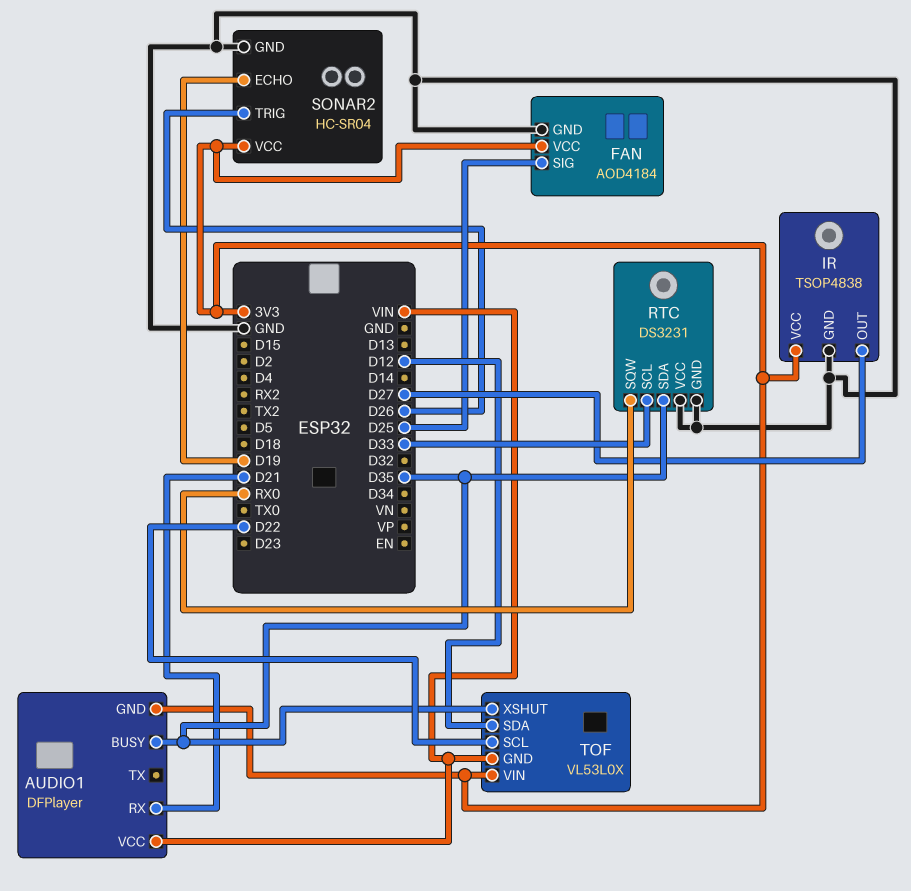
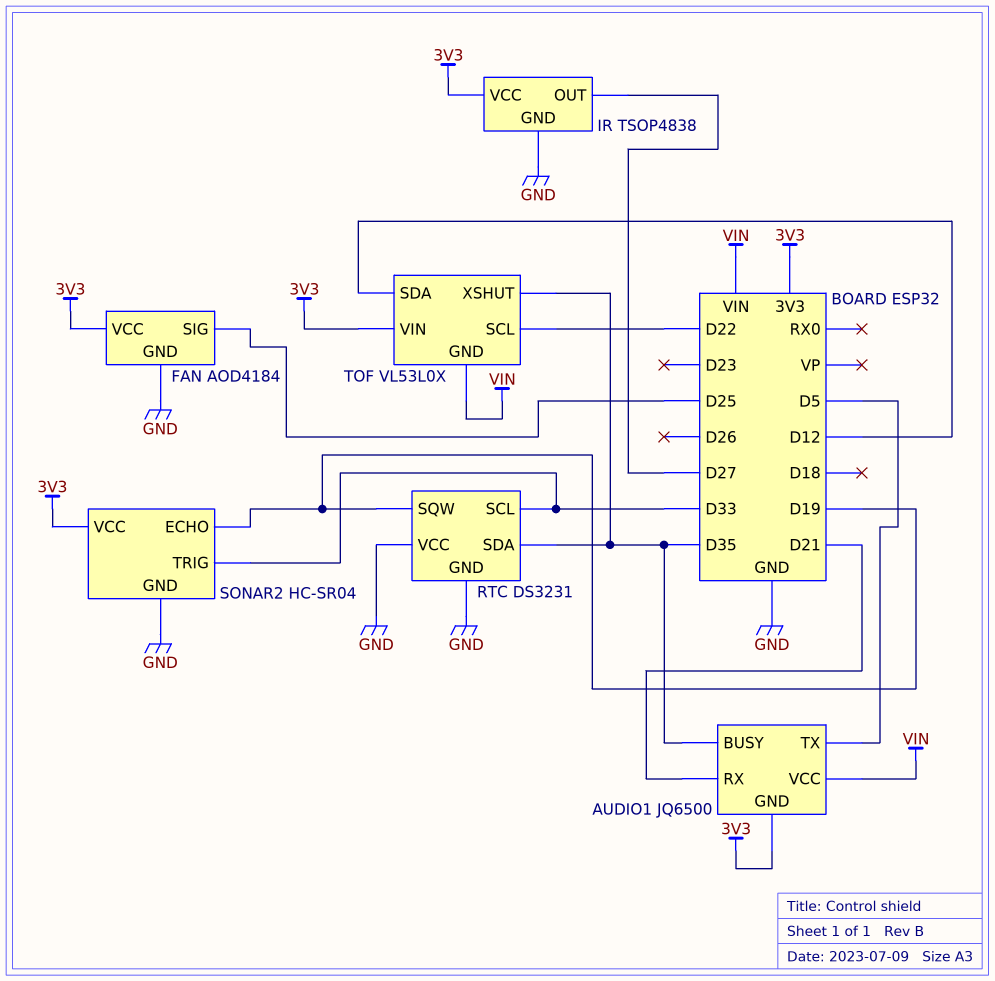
AUDIO1: DFPlayer -> JQ6500
AUDIO1 pin TX: none -> D5
RTC pin SQW: RX0 -> D19
SONAR2 pin TRIG: D26 -> D33

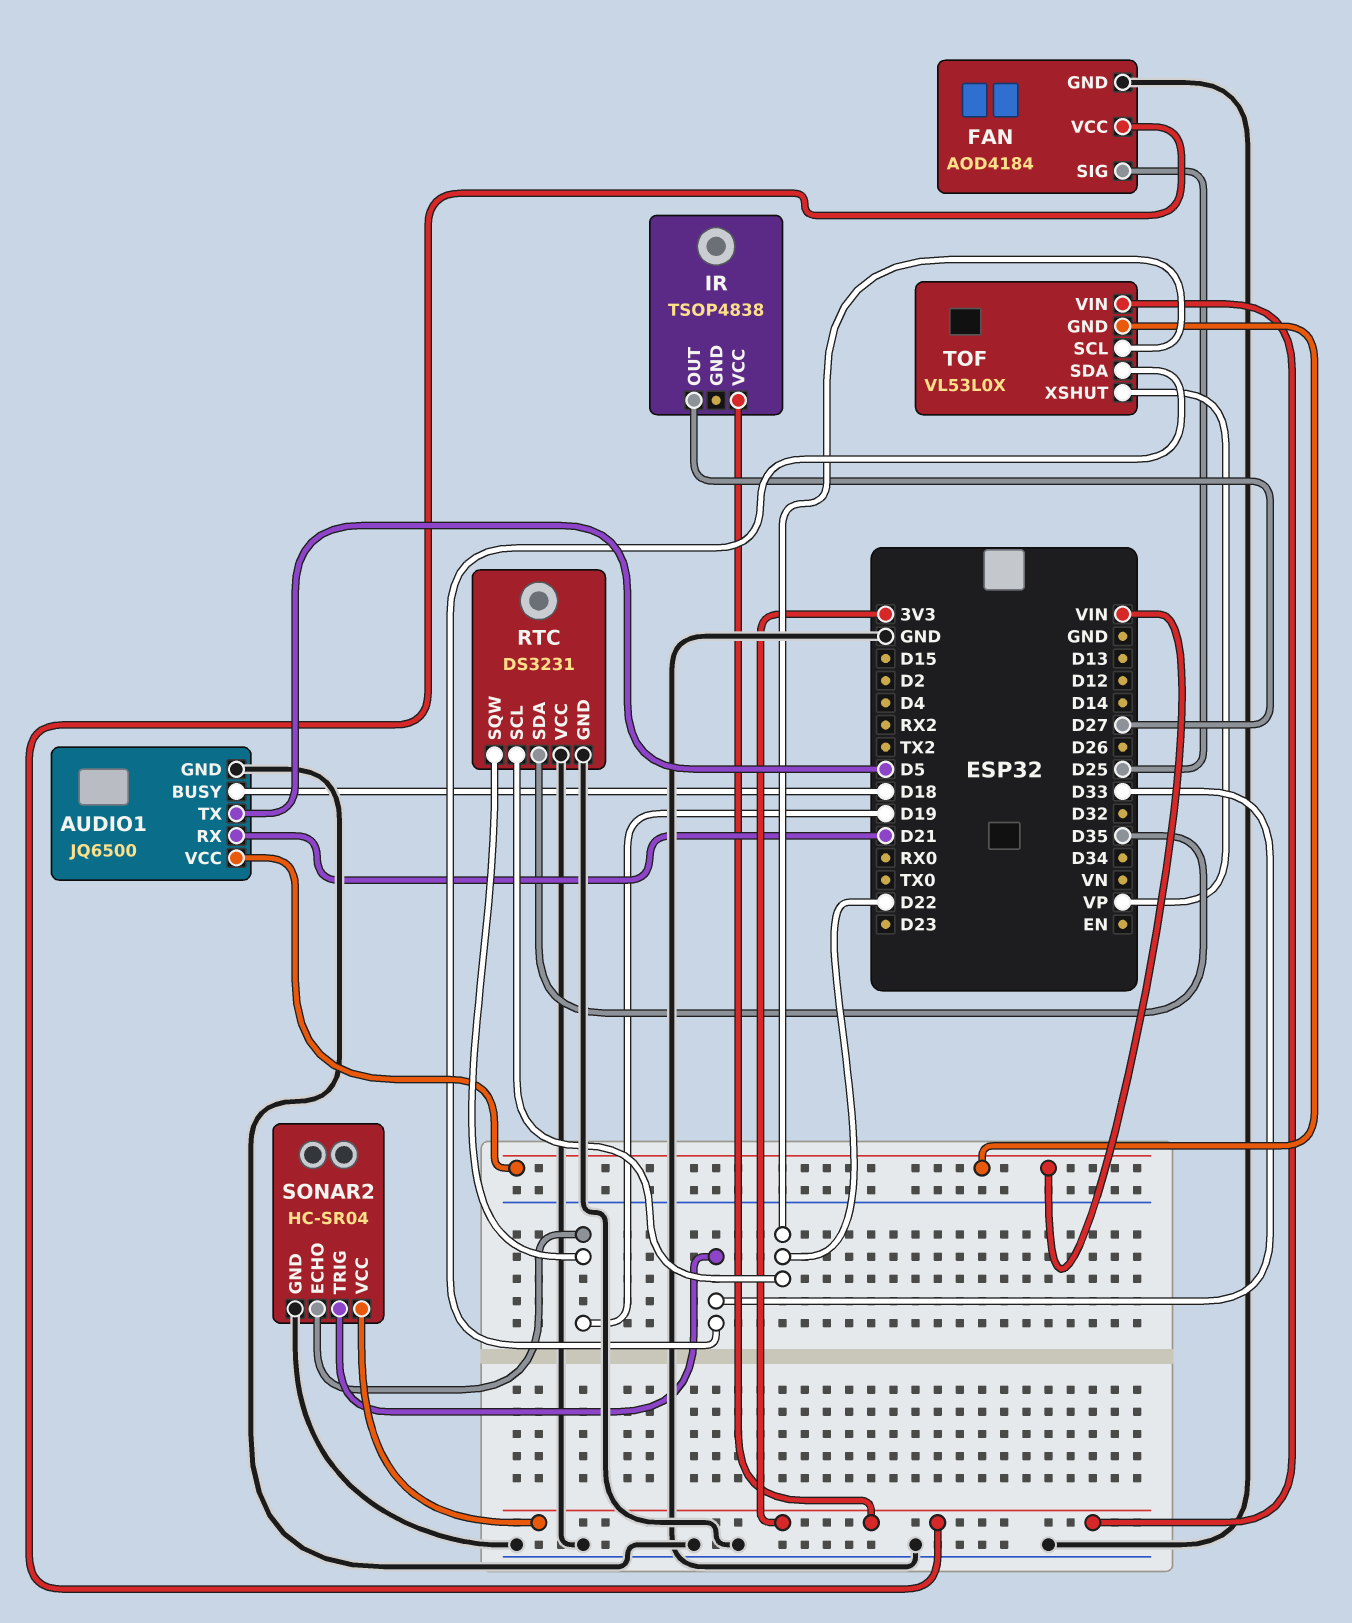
AUDIO1 pin BUSY: D35 -> D18
AUDIO1 pin GND: 3V3 -> GND
IR pin GND: GND -> none
RTC pin SCL: D33 -> D22
TOF pin SDA: D12 -> D33
TOF pin XSHUT: D35 -> VP

